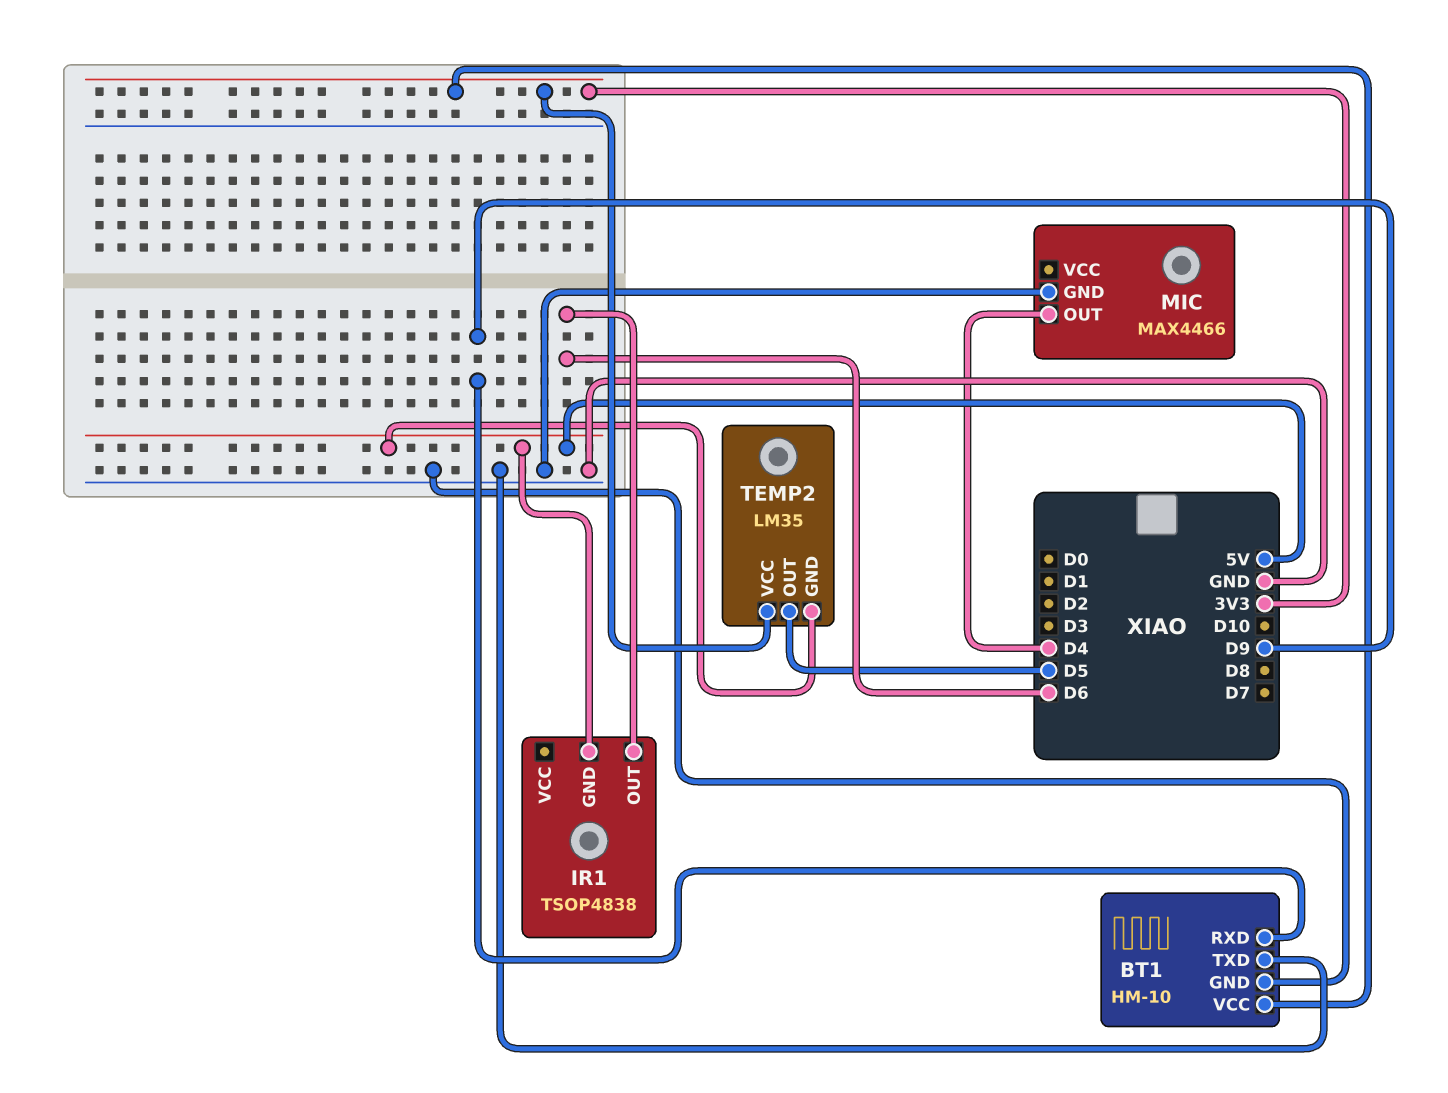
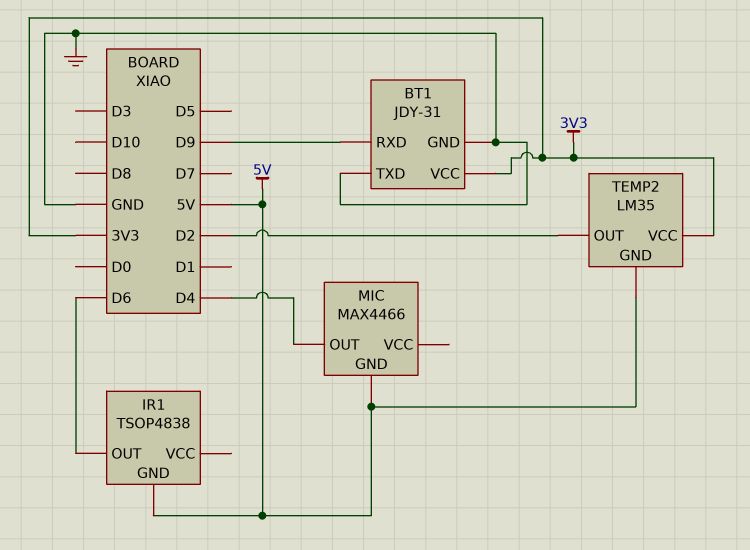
BT1: HM-10 -> JDY-31
MIC pin GND: GND -> 5V
TEMP2 pin OUT: D5 -> D2

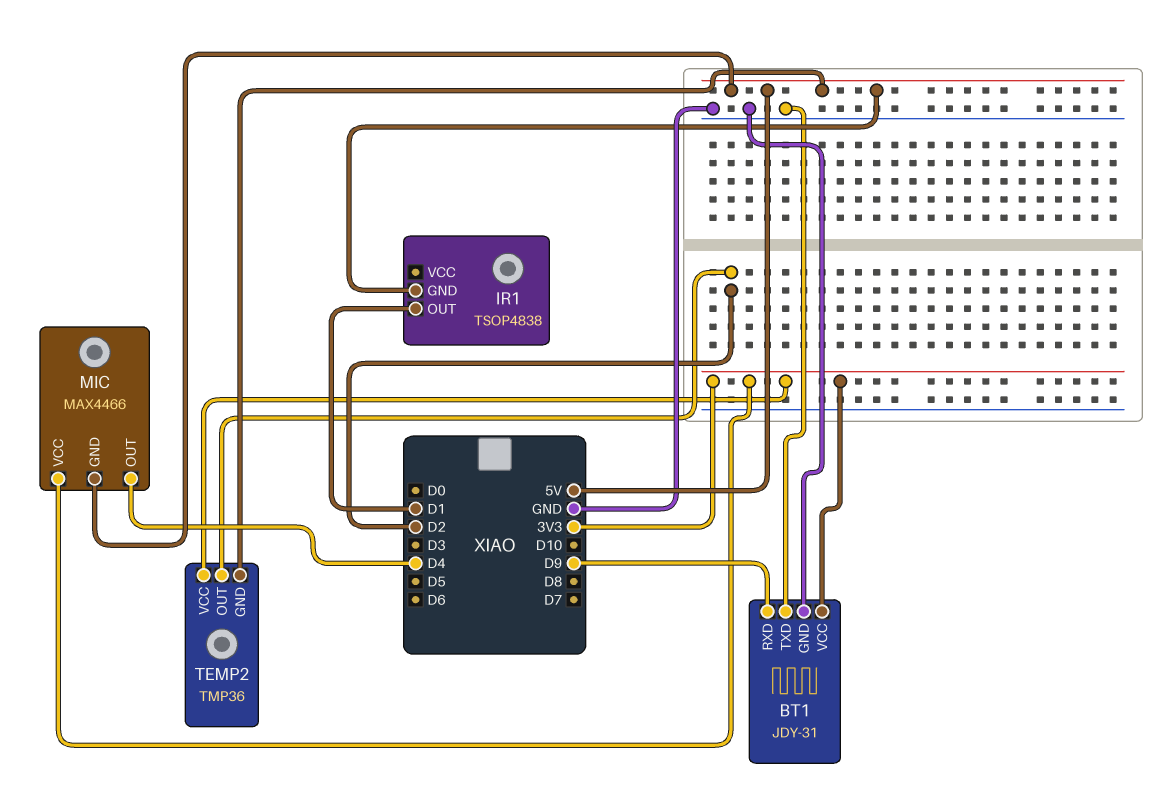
IR1 pin OUT: D6 -> D1
MIC pin VCC: none -> 3V3
TEMP2: LM35 -> TMP36

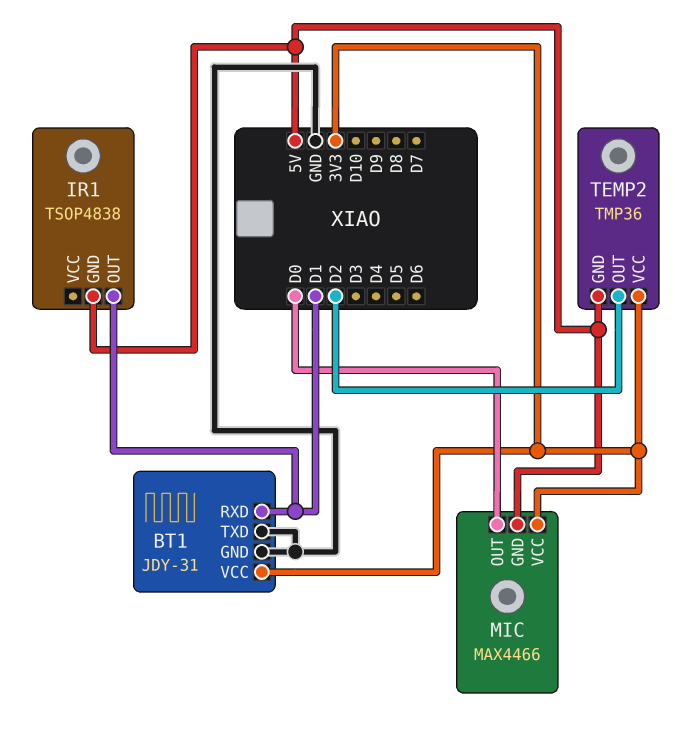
BT1 pin RXD: D9 -> D1
MIC pin OUT: D4 -> D0

